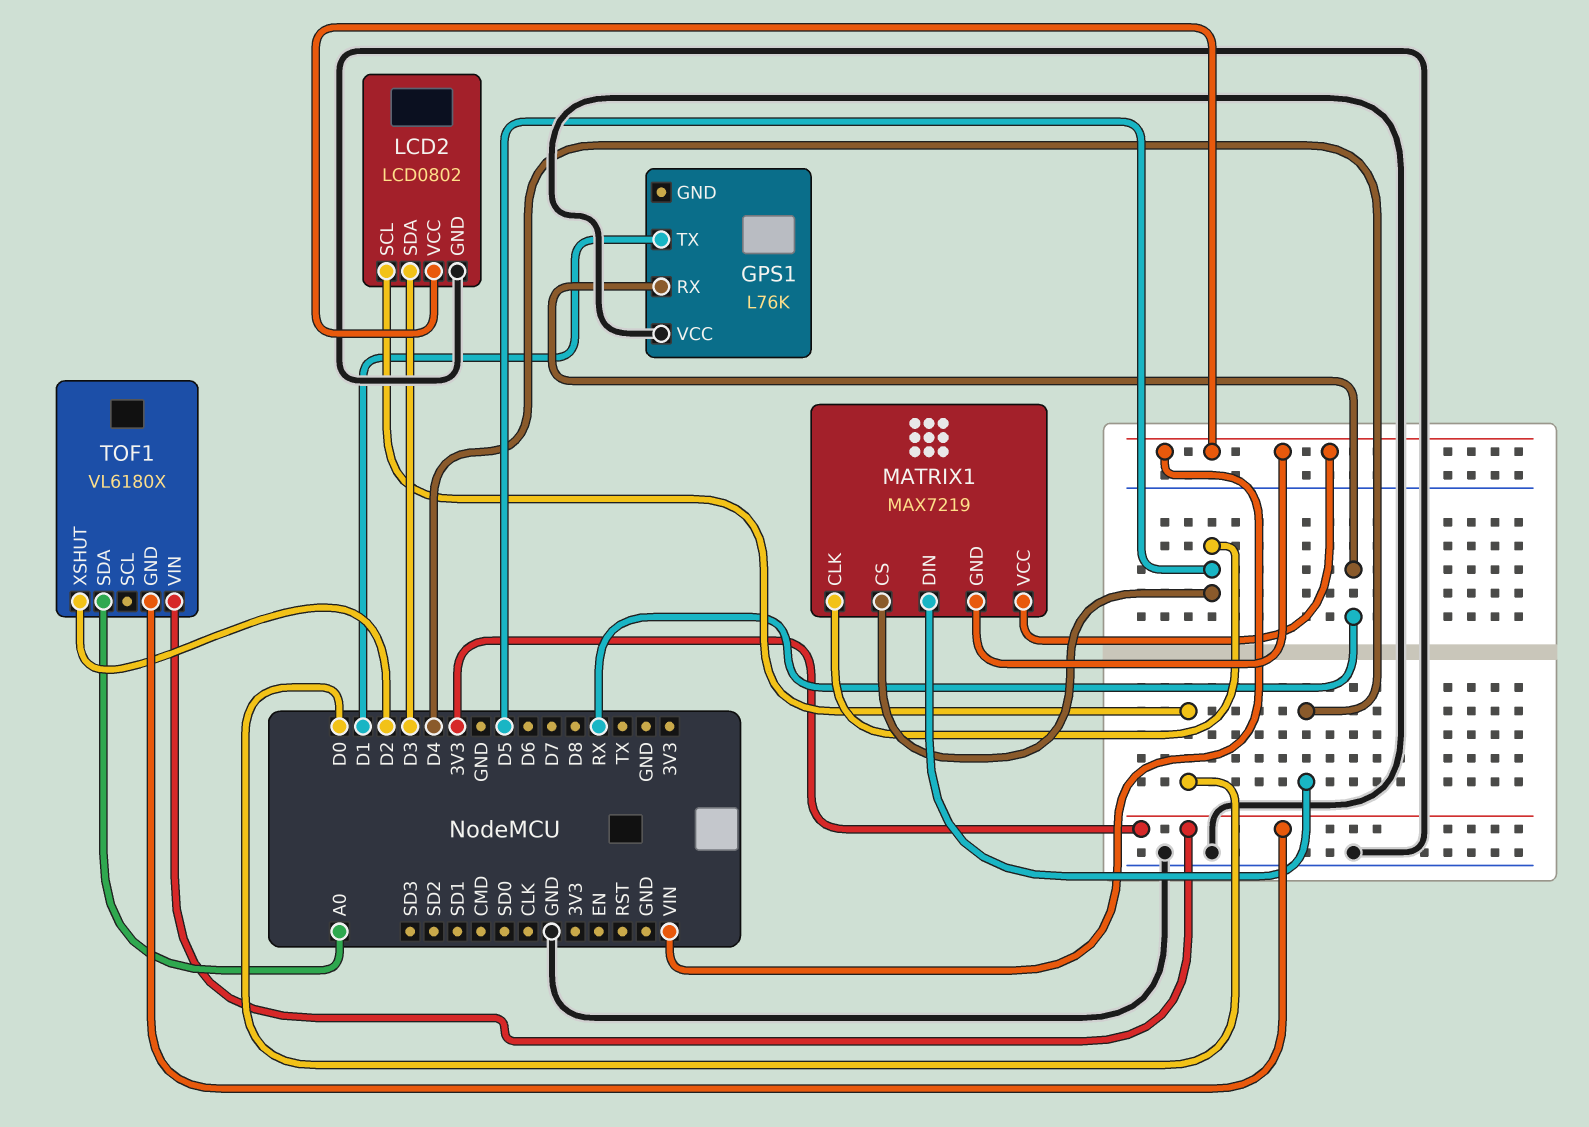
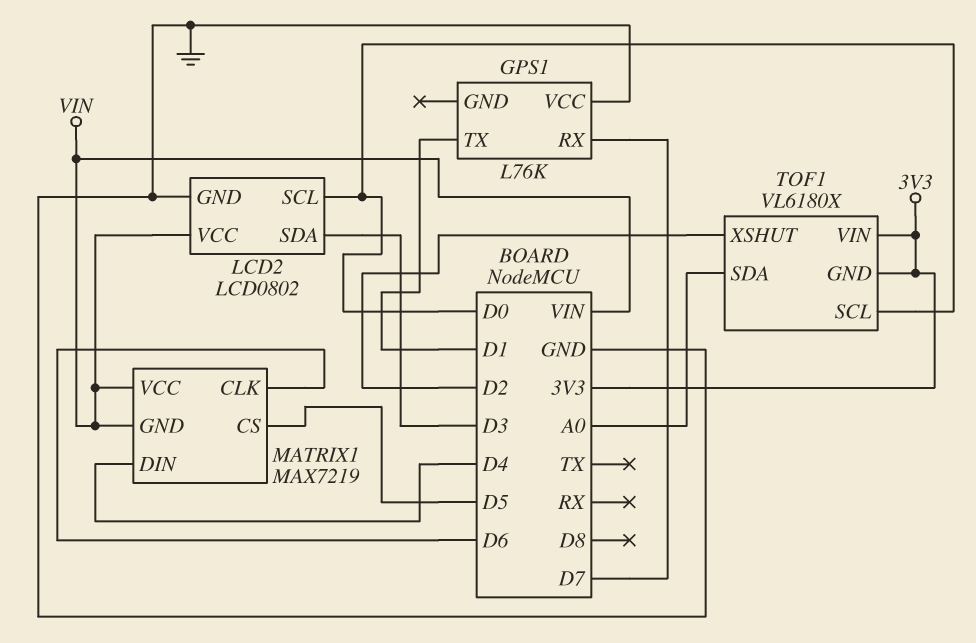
GPS1 pin RX: RX -> D7
MATRIX1 pin CLK: D5 -> D6
TOF1 pin SCL: none -> D0

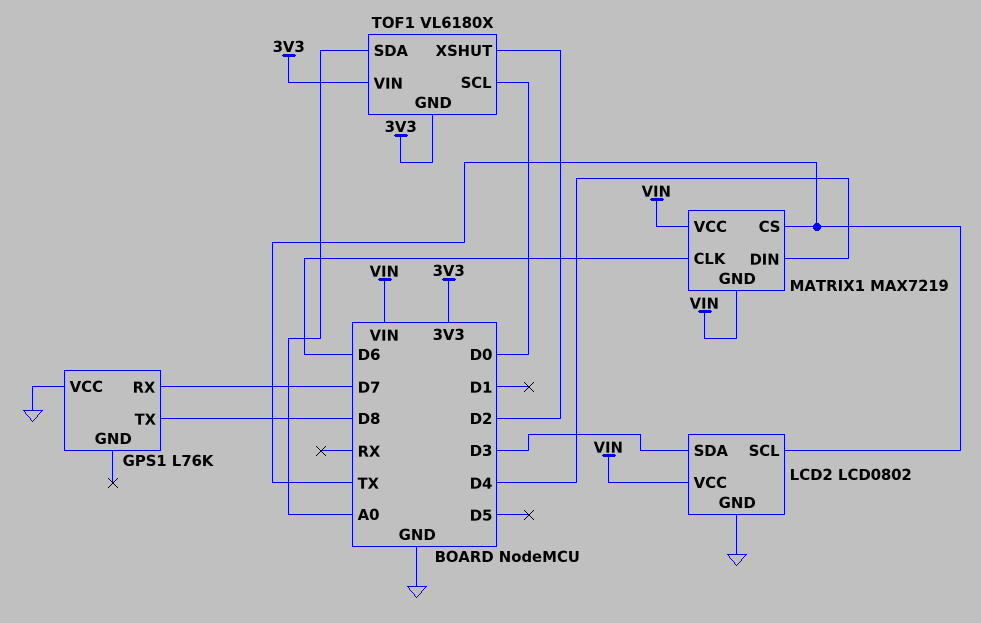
GPS1 pin TX: D1 -> D8
LCD2 pin SCL: D0 -> TX
MATRIX1 pin CS: D5 -> TX

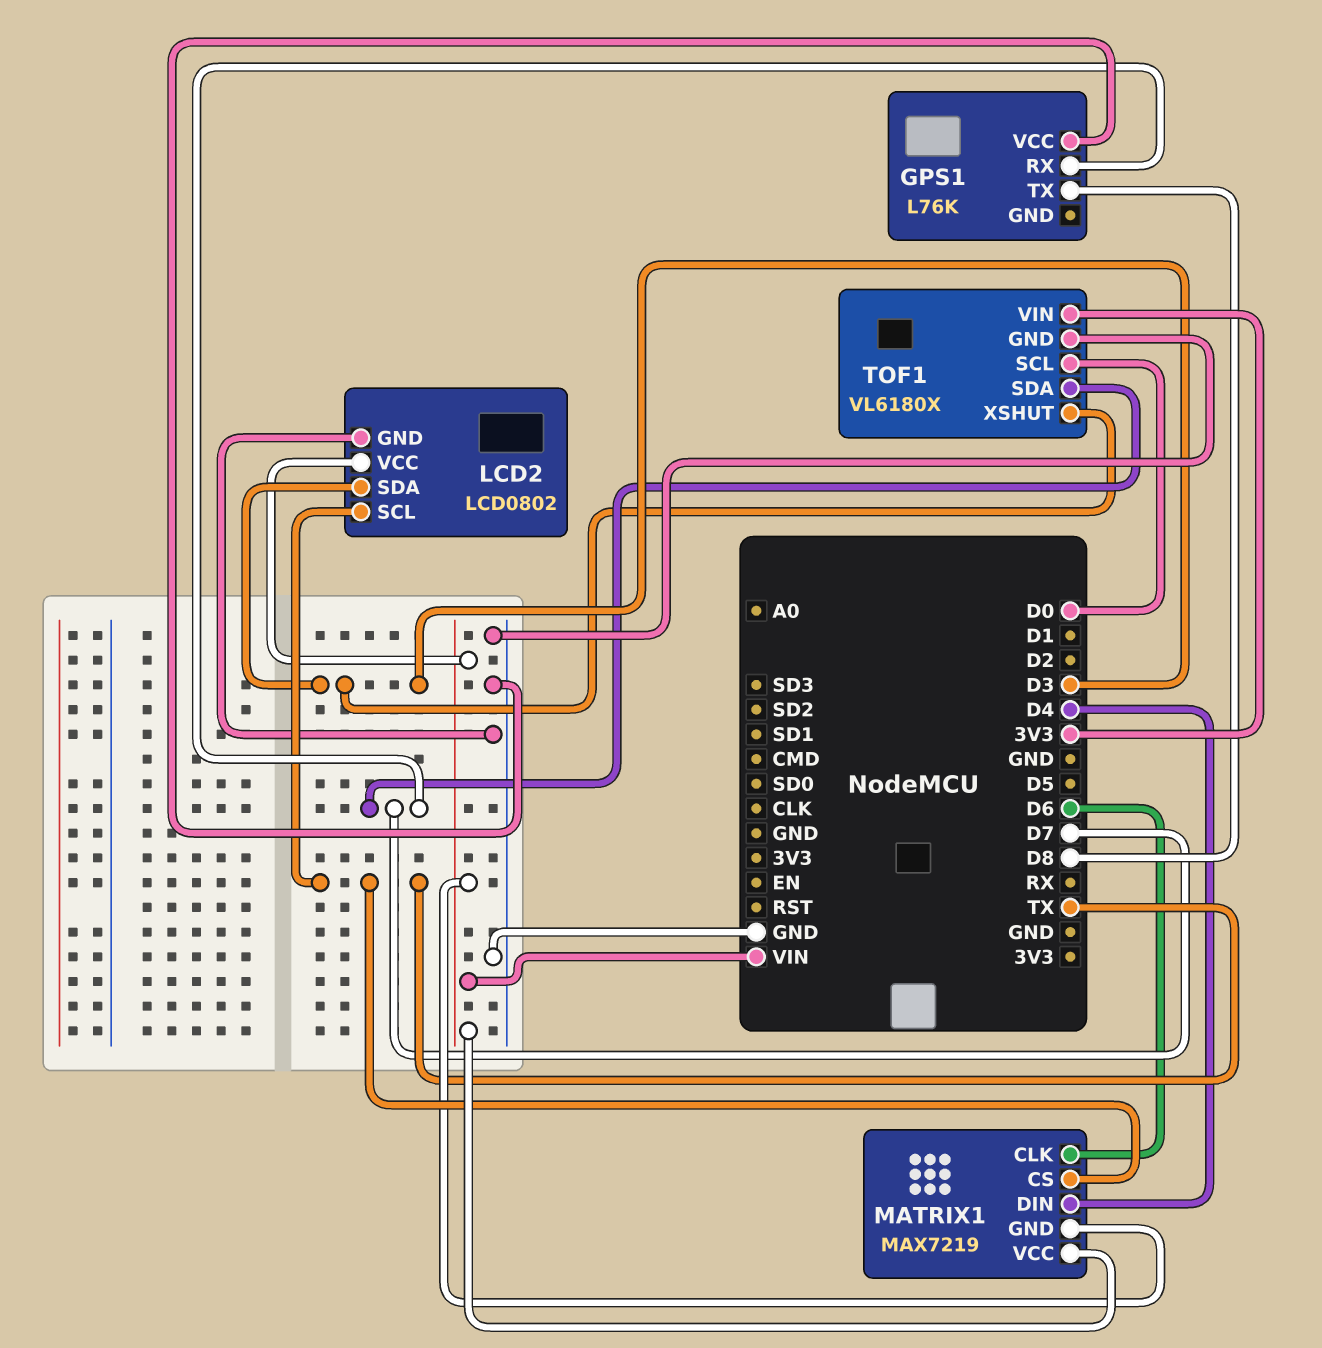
TOF1 pin GND: 3V3 -> GND
TOF1 pin SDA: A0 -> D7
TOF1 pin XSHUT: D2 -> D3

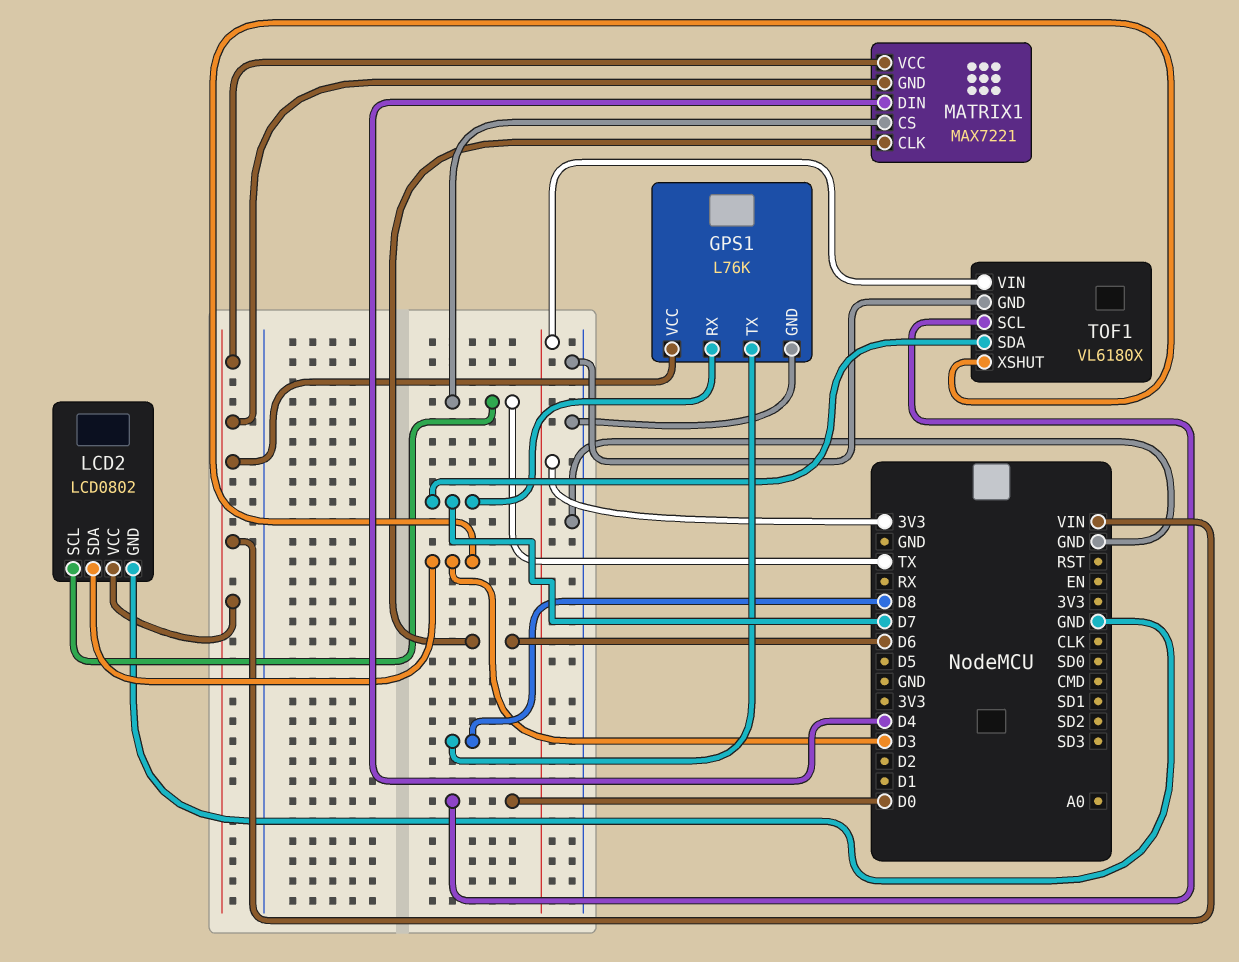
GPS1 pin GND: none -> GND
GPS1 pin VCC: GND -> VIN
MATRIX1: MAX7219 -> MAX7221

